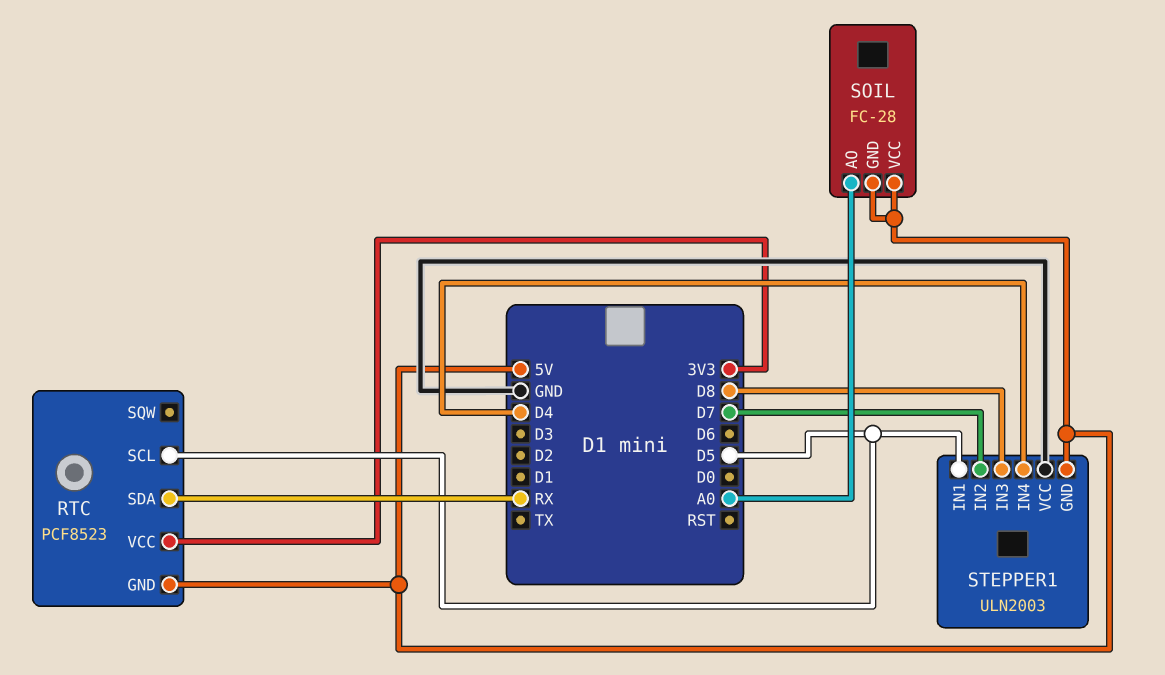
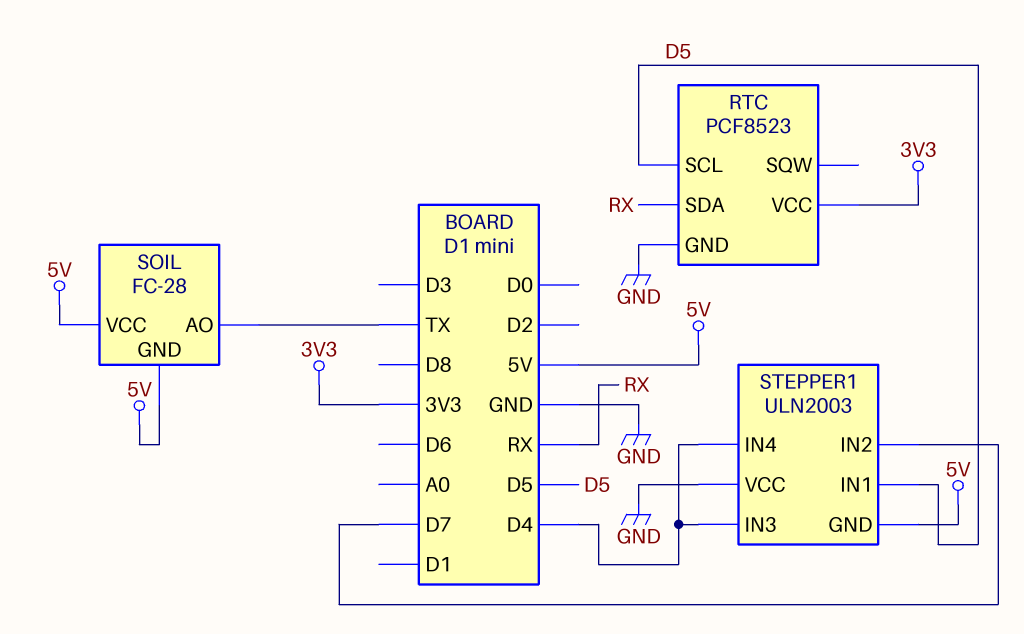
RTC pin GND: 5V -> GND
SOIL pin AO: A0 -> TX
STEPPER1 pin IN3: D8 -> D4

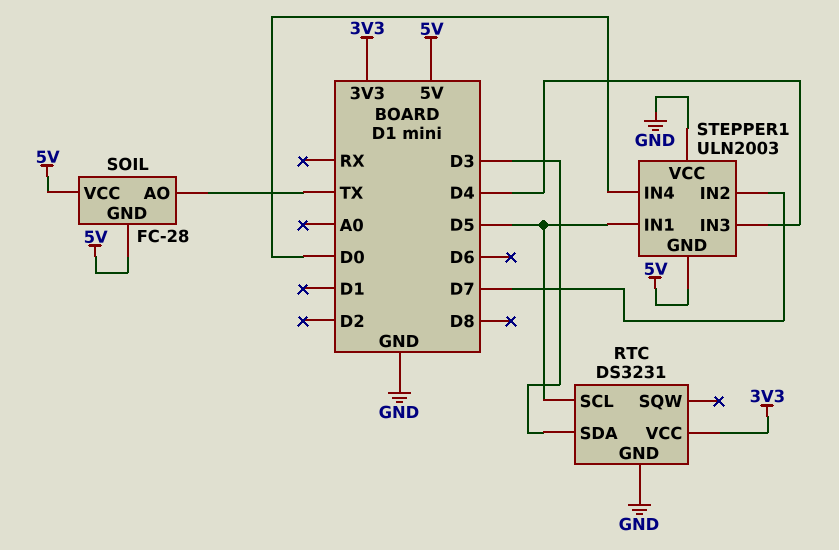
RTC: PCF8523 -> DS3231
RTC pin SDA: RX -> D3
STEPPER1 pin IN4: D4 -> D0

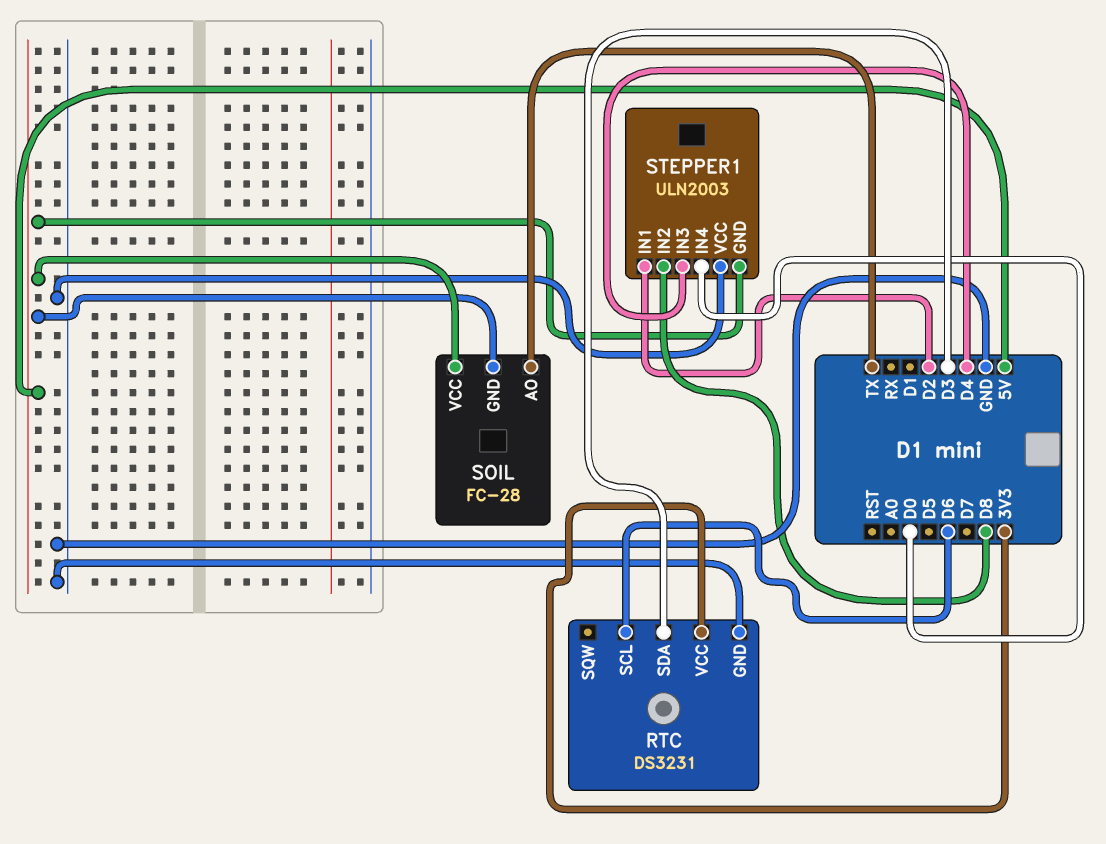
RTC pin SCL: D5 -> D6
STEPPER1 pin IN1: D5 -> D2
STEPPER1 pin IN2: D7 -> D8

